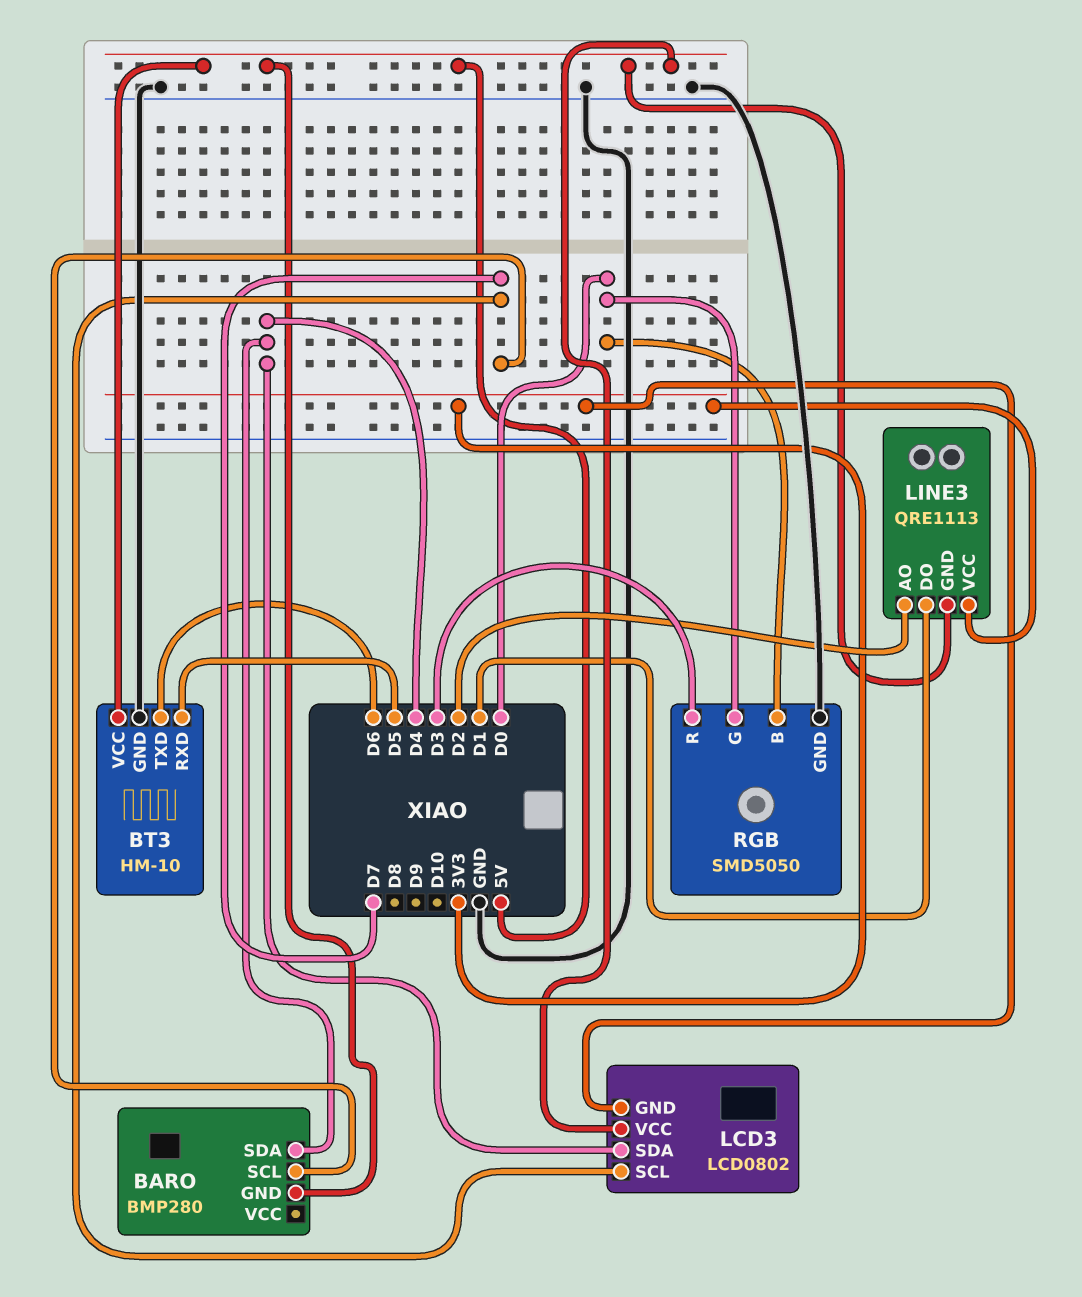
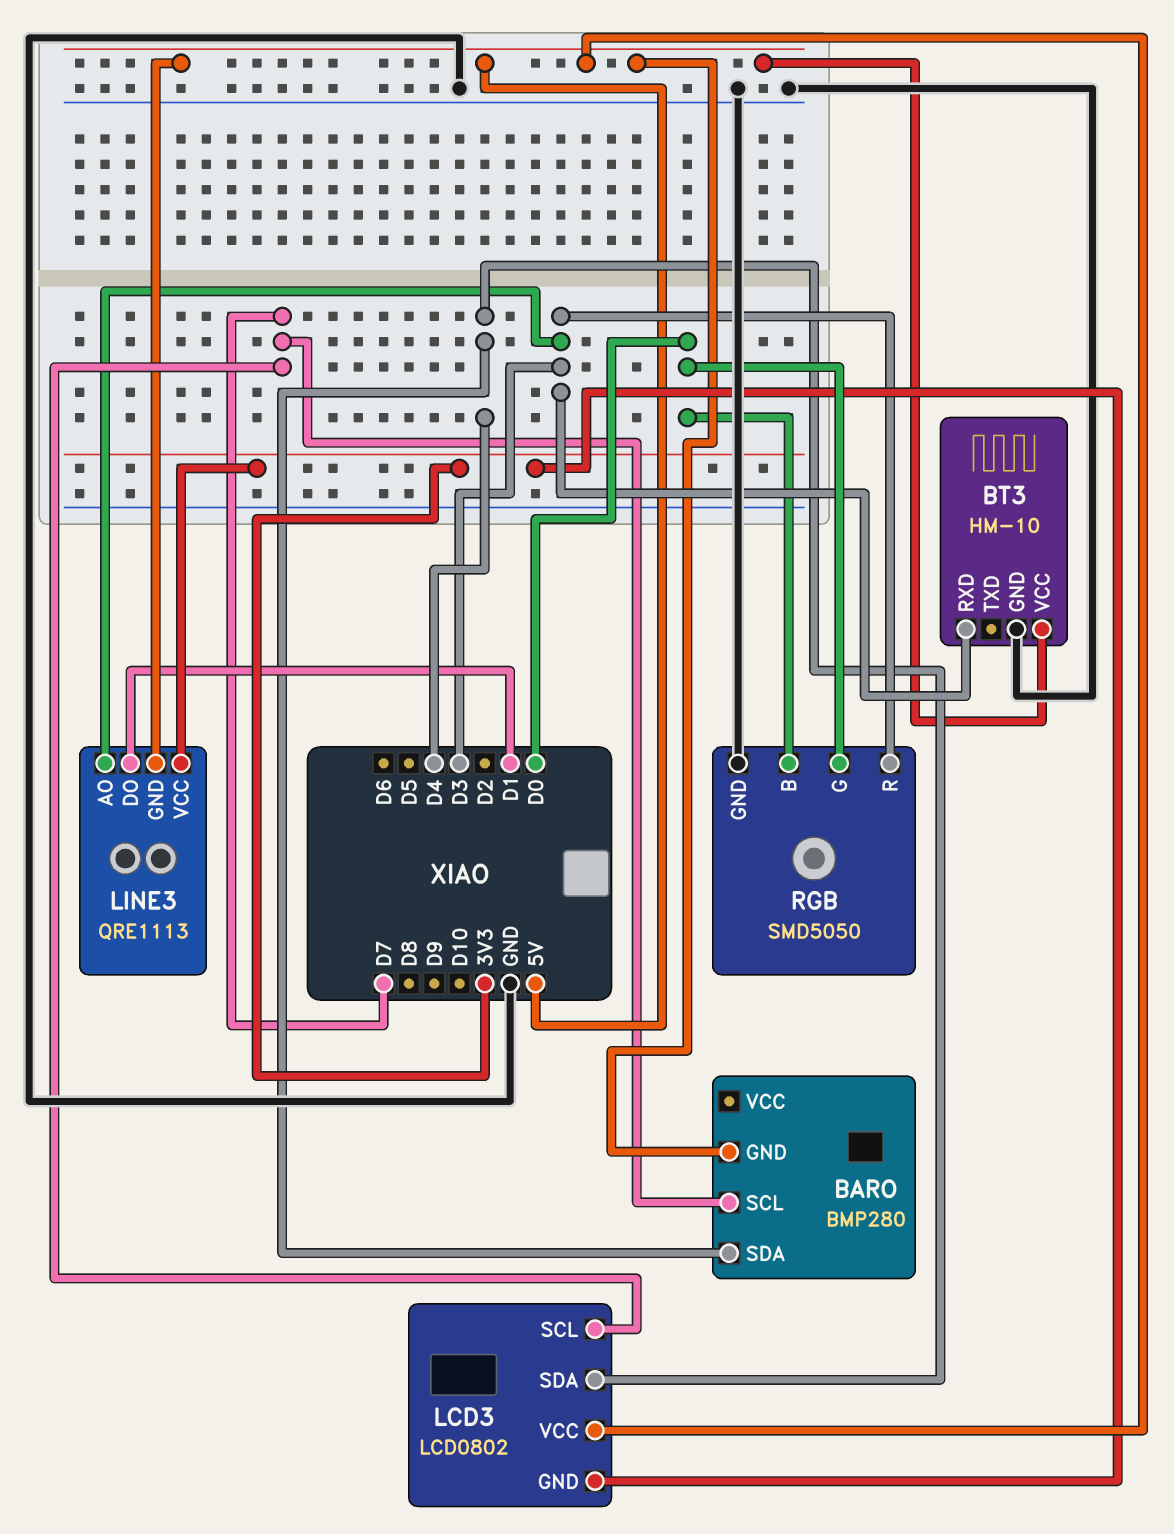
BT3 pin RXD: D5 -> D3
BT3 pin TXD: D6 -> none
LINE3 pin AO: D2 -> D3

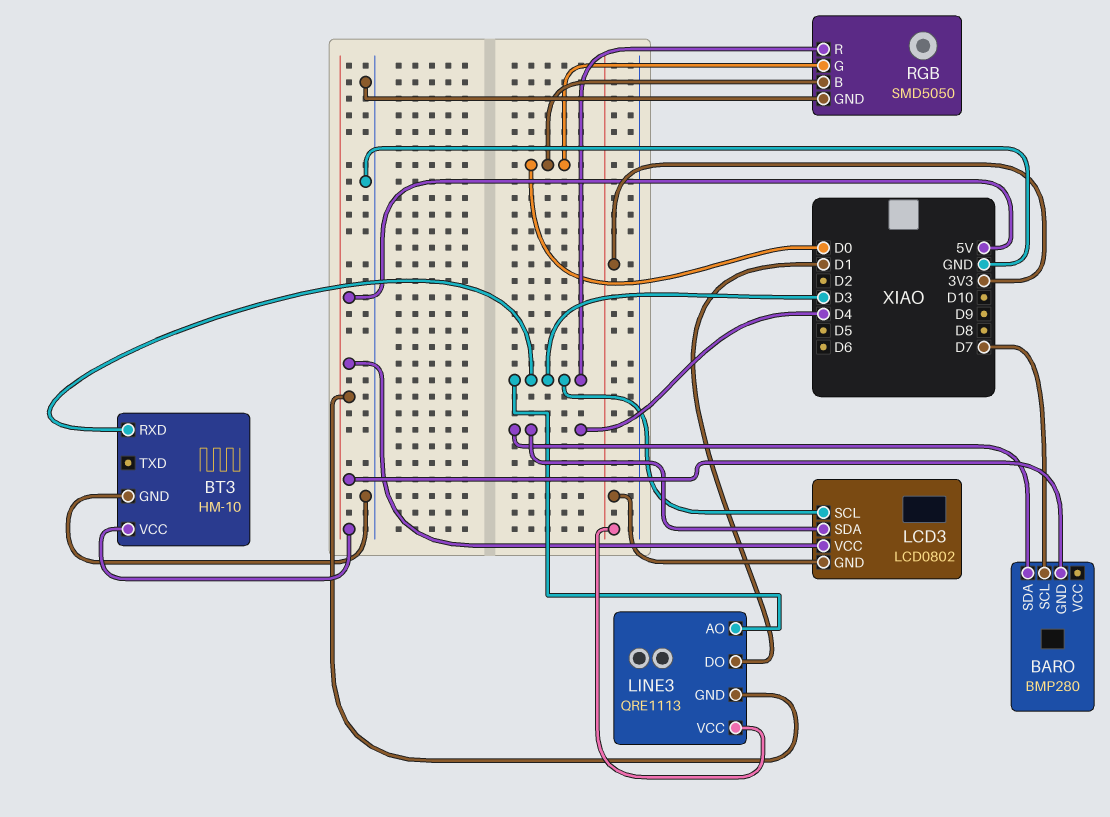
LCD3 pin SCL: D7 -> D3

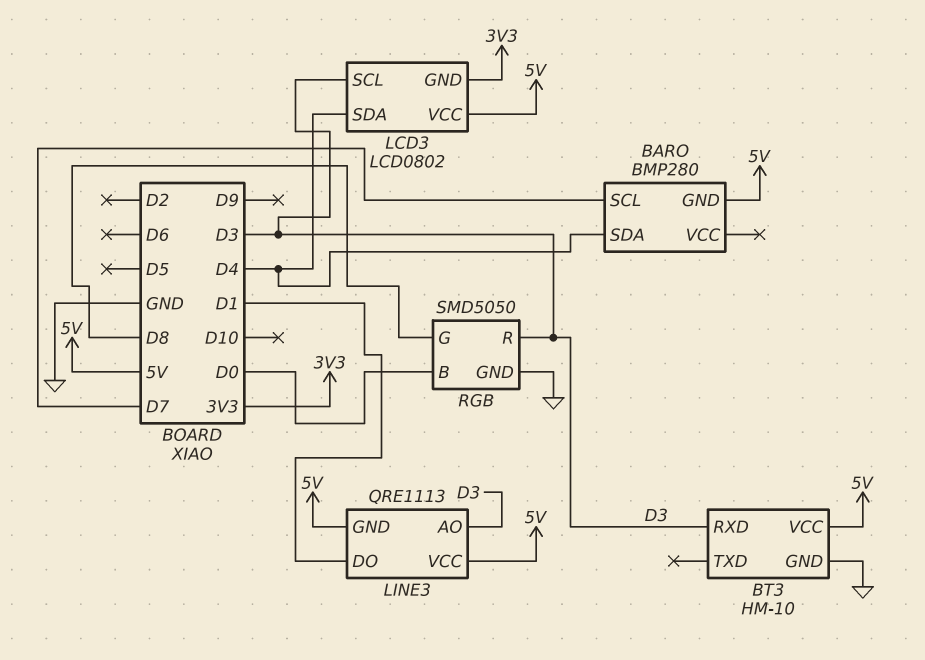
LINE3 pin VCC: 3V3 -> 5V
RGB pin G: D0 -> D8

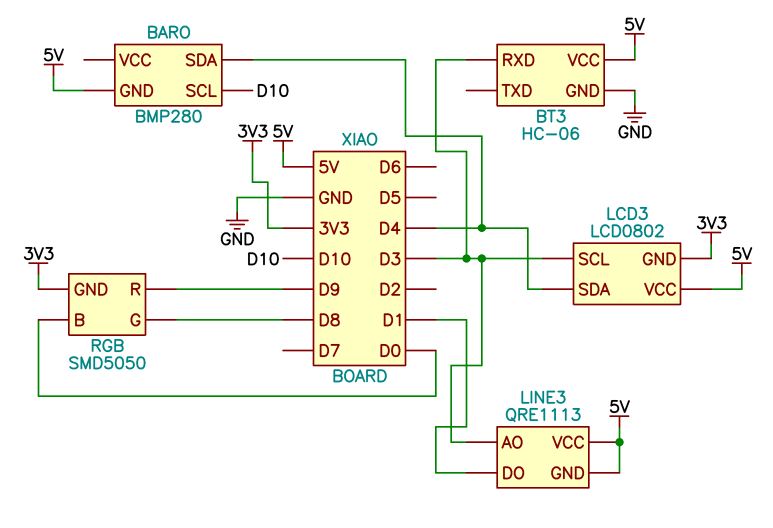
BARO pin SCL: D7 -> D10
BT3: HM-10 -> HC-06
RGB pin GND: GND -> 3V3
RGB pin R: D3 -> D9

